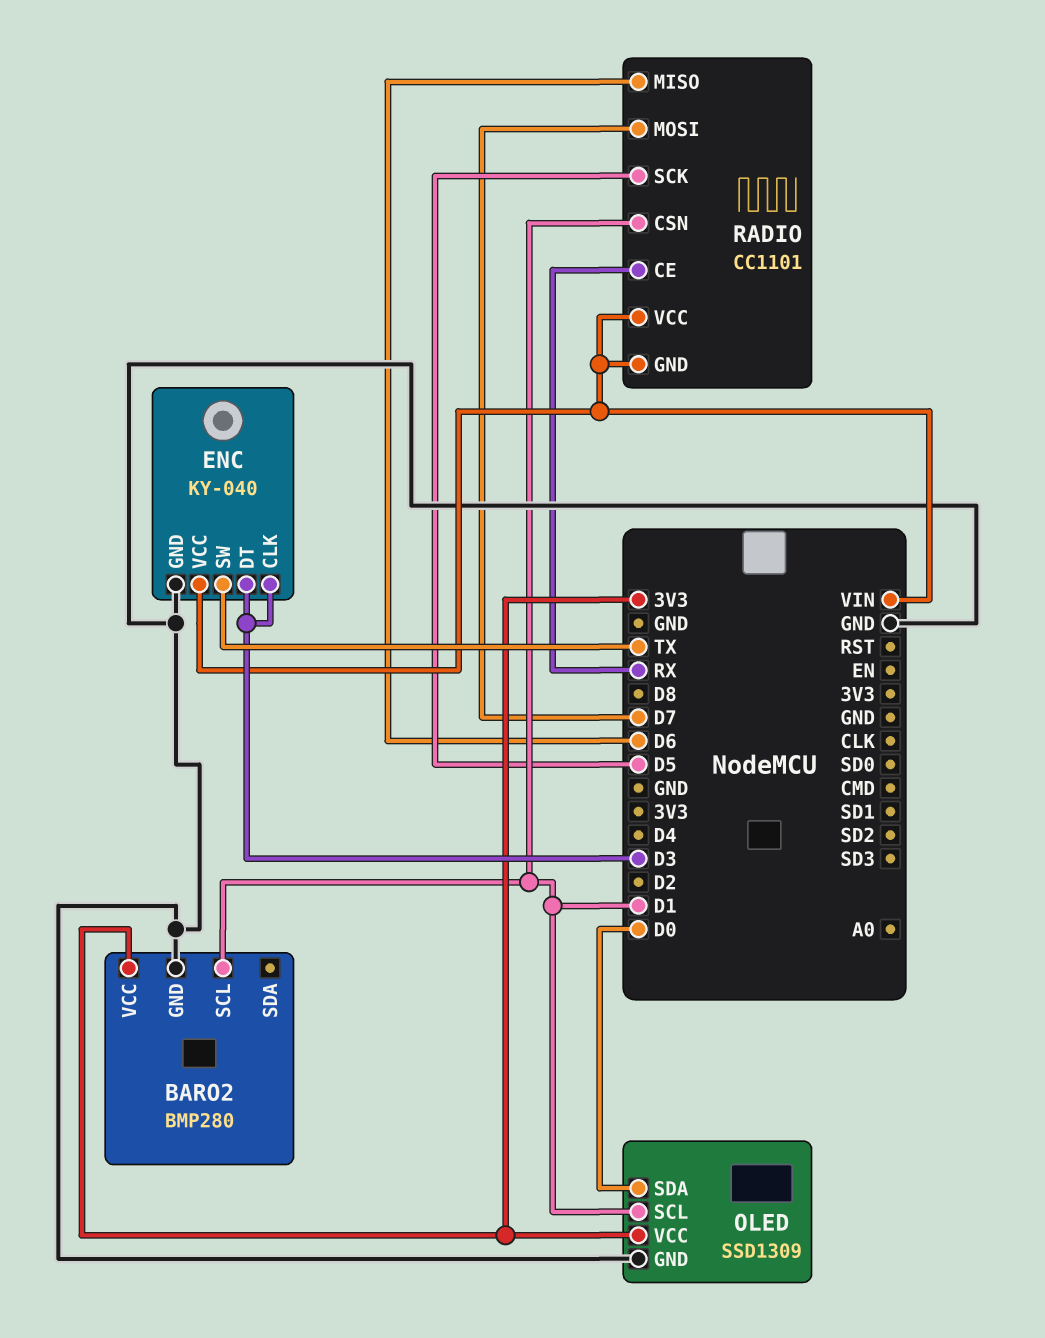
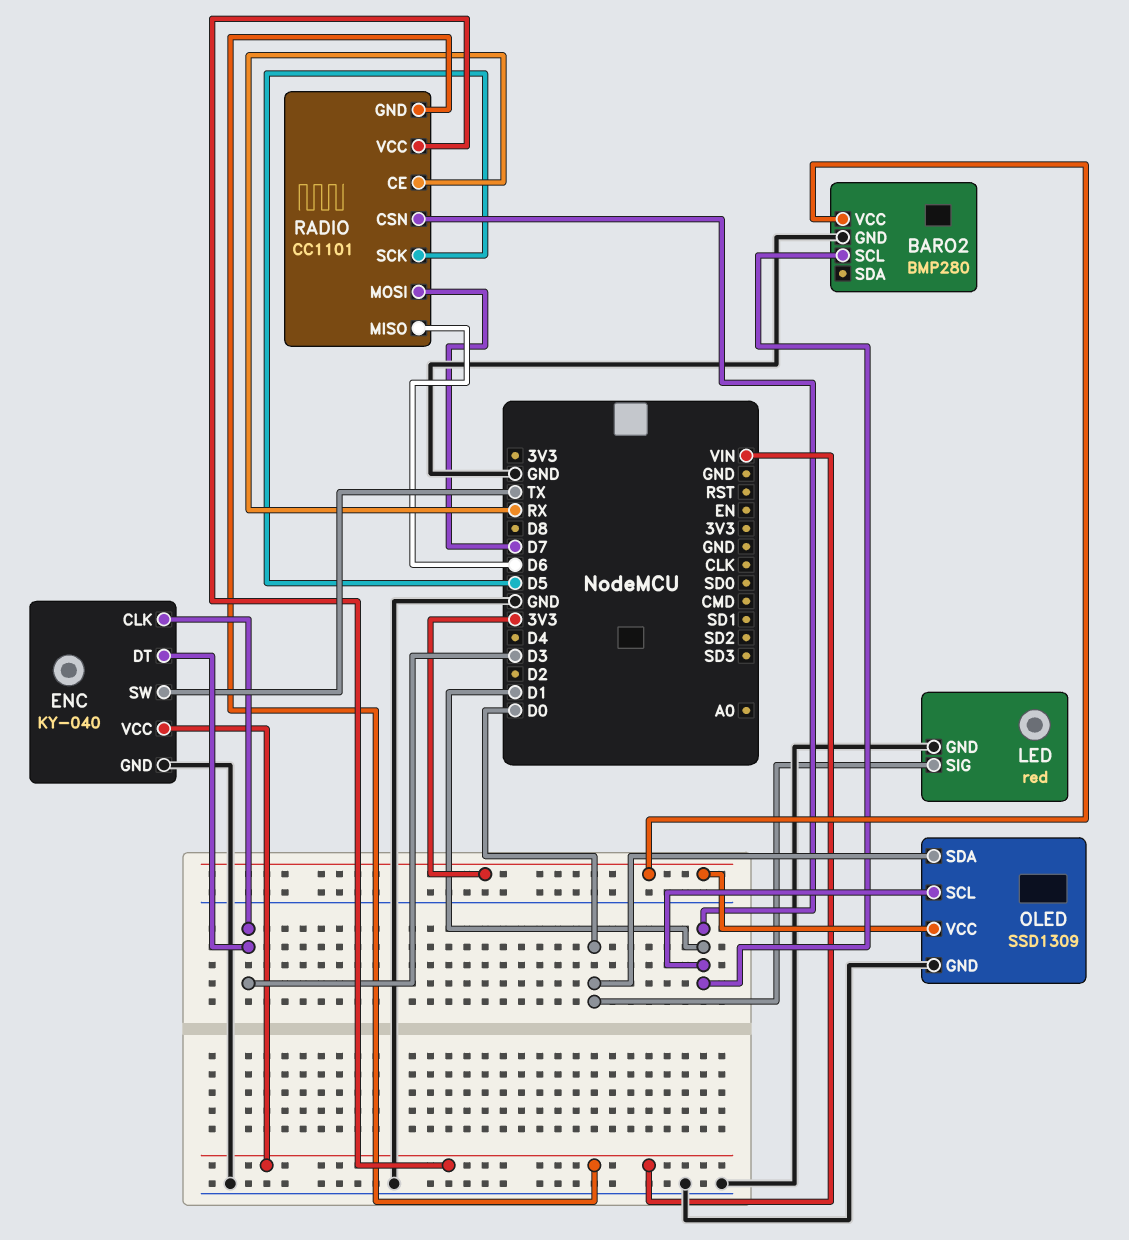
LED: none -> red
LED pin GND: none -> GND
LED pin SIG: none -> D0

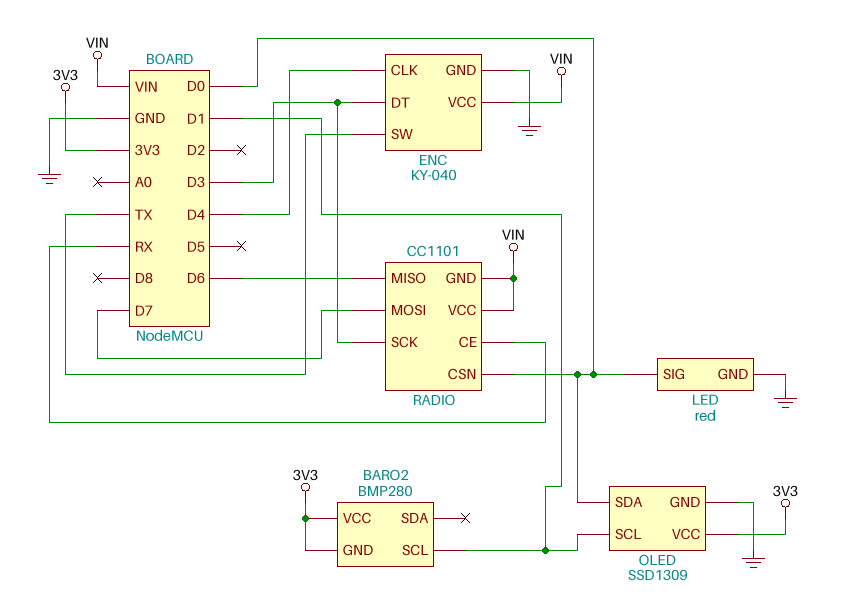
BARO2 pin GND: GND -> 3V3
ENC pin CLK: D3 -> D4
RADIO pin CSN: D1 -> D0
RADIO pin SCK: D5 -> D3

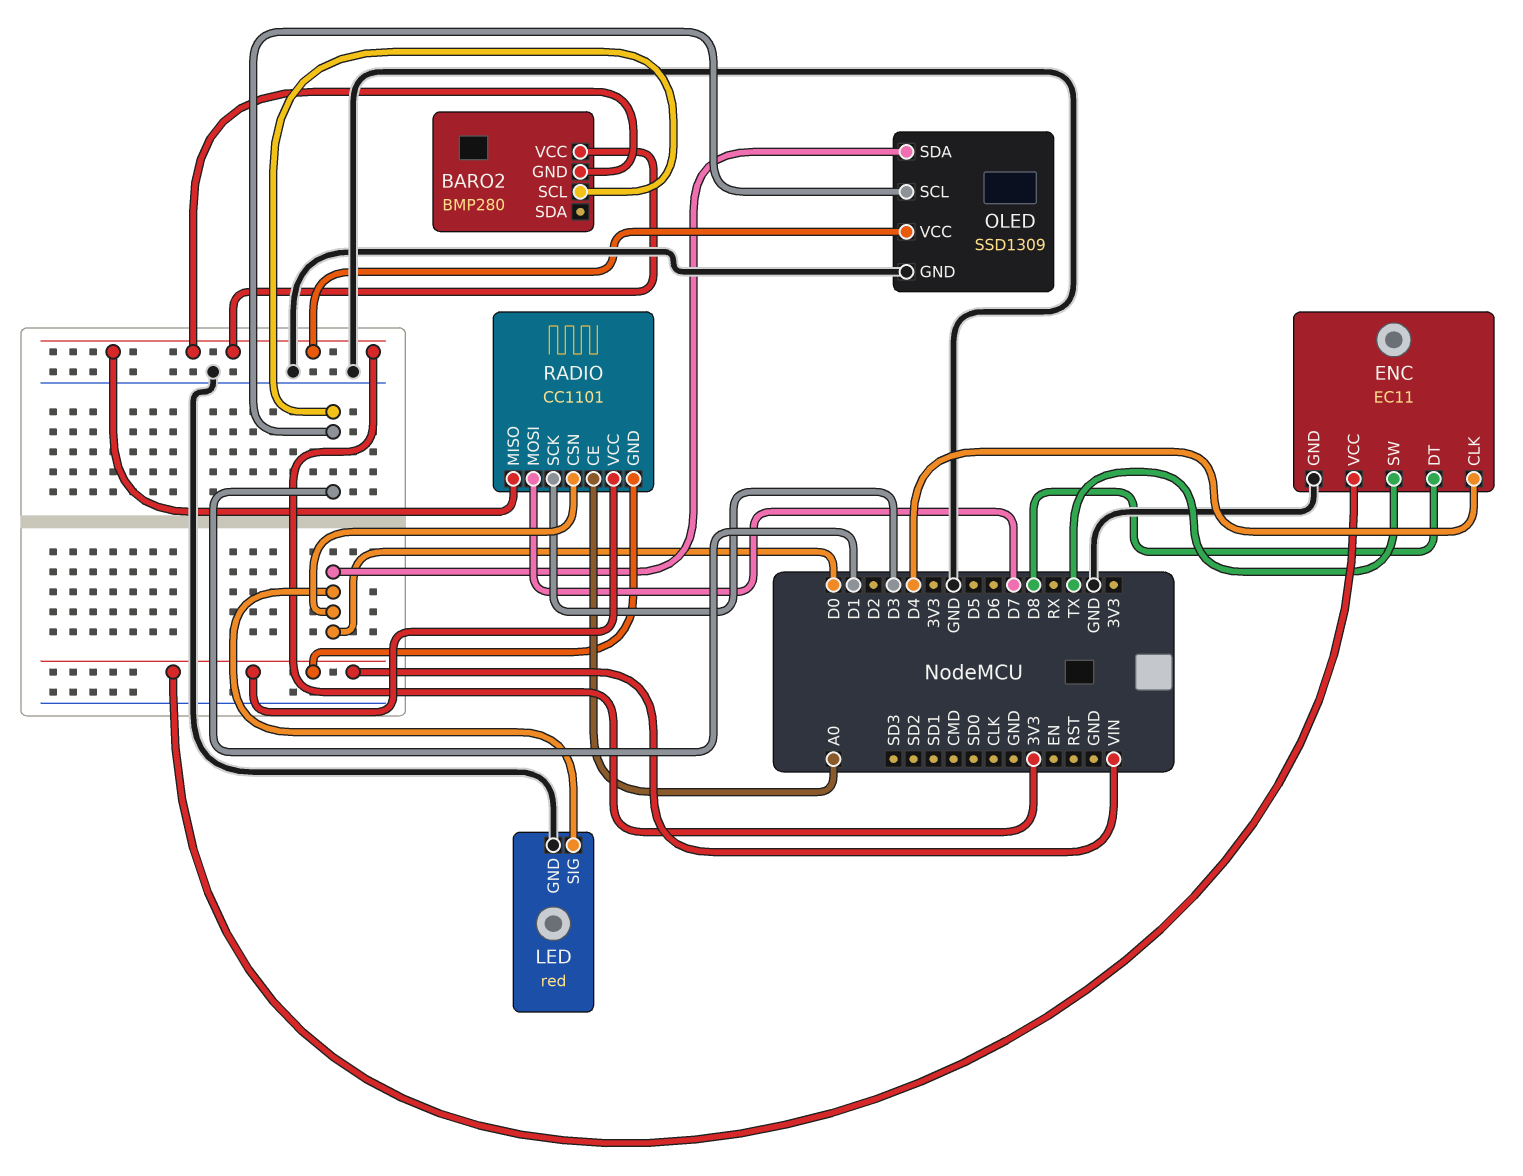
ENC: KY-040 -> EC11
ENC pin DT: D3 -> D8
RADIO pin CE: RX -> A0
RADIO pin MISO: D6 -> 3V3

